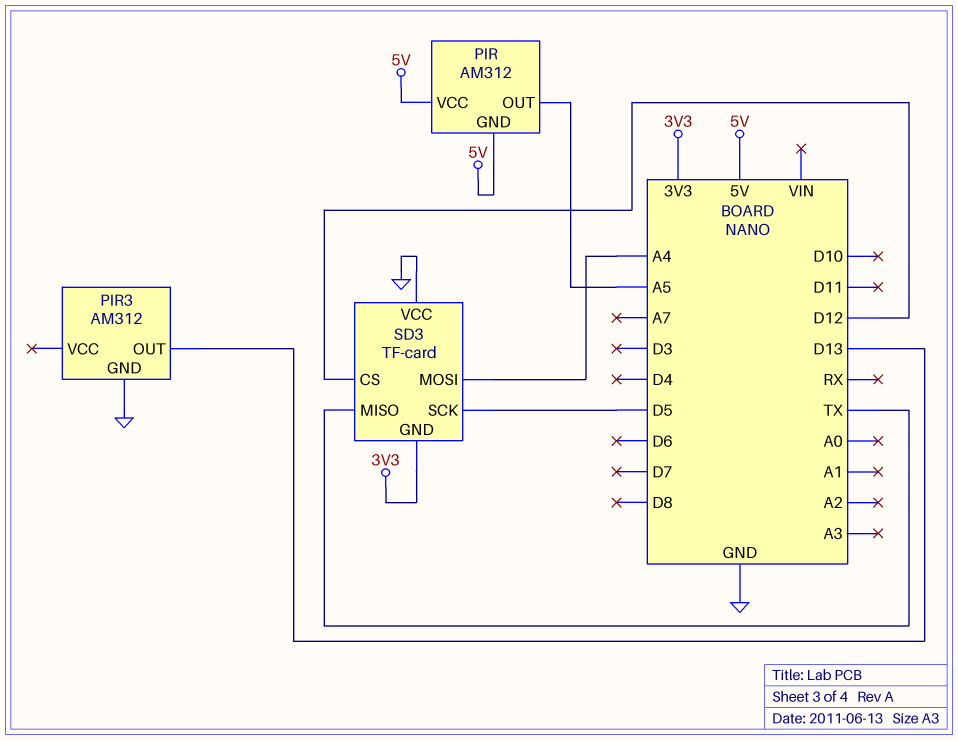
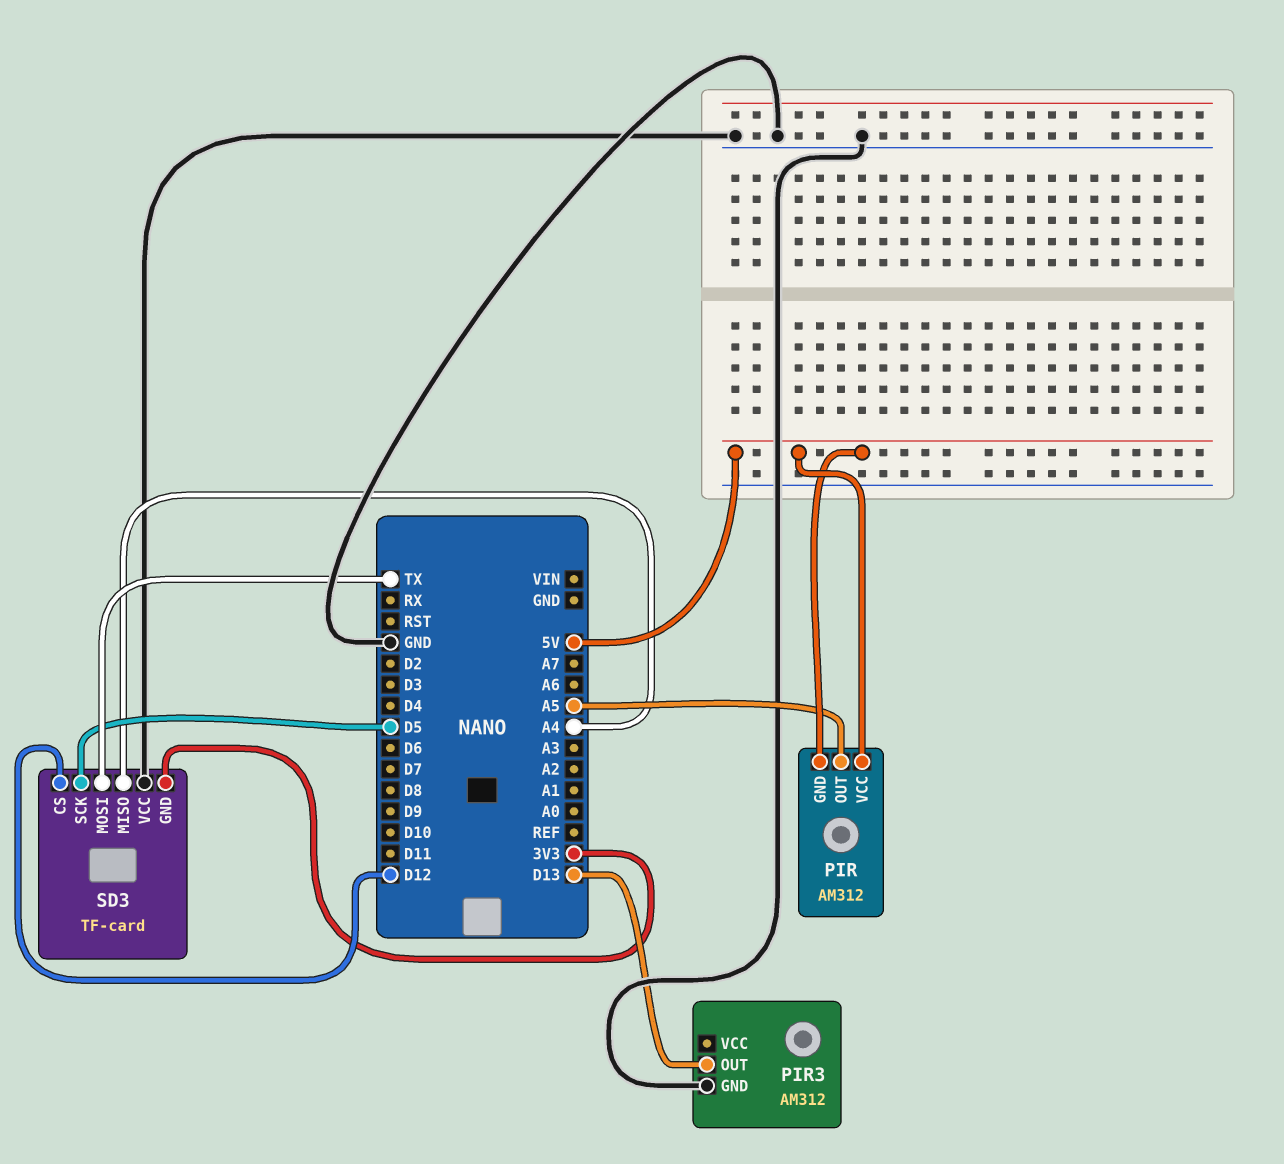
SD3 pin MISO: TX -> A4
SD3 pin MOSI: A4 -> TX

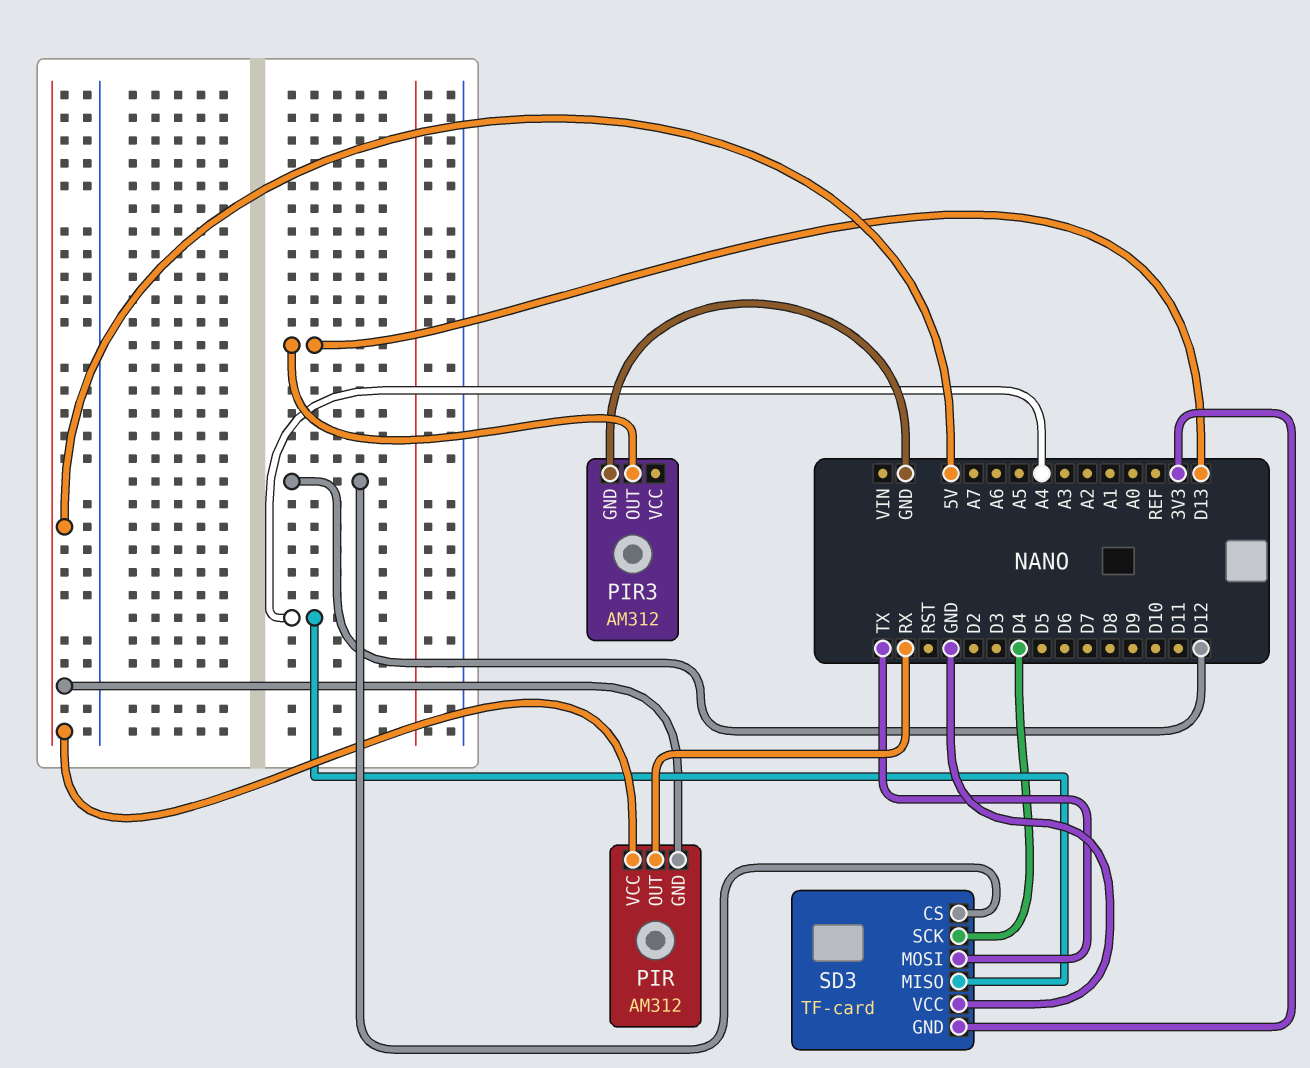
PIR pin OUT: A5 -> RX
SD3 pin SCK: D5 -> D4

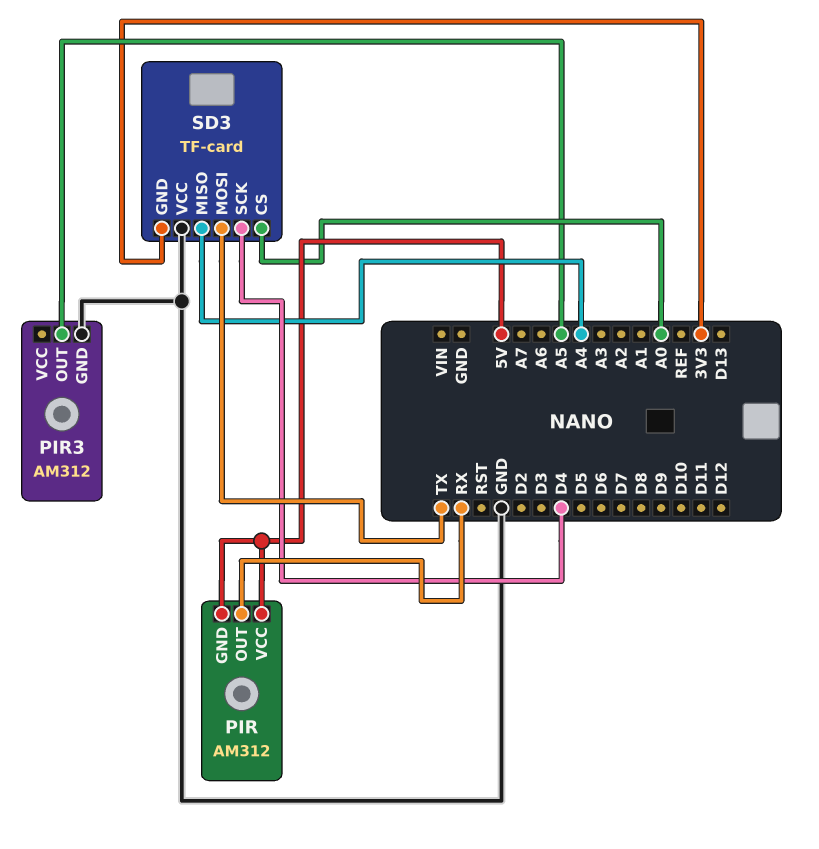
PIR3 pin OUT: D13 -> A5
SD3 pin CS: D12 -> A0

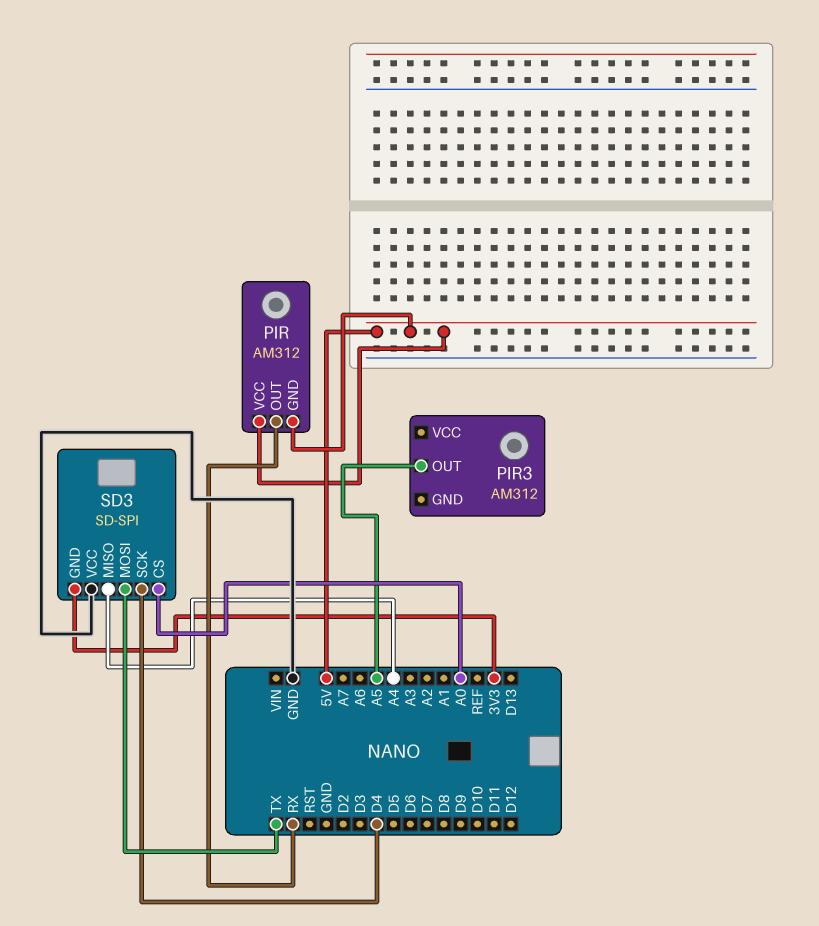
PIR3 pin GND: GND -> none
SD3: TF-card -> SD-SPI

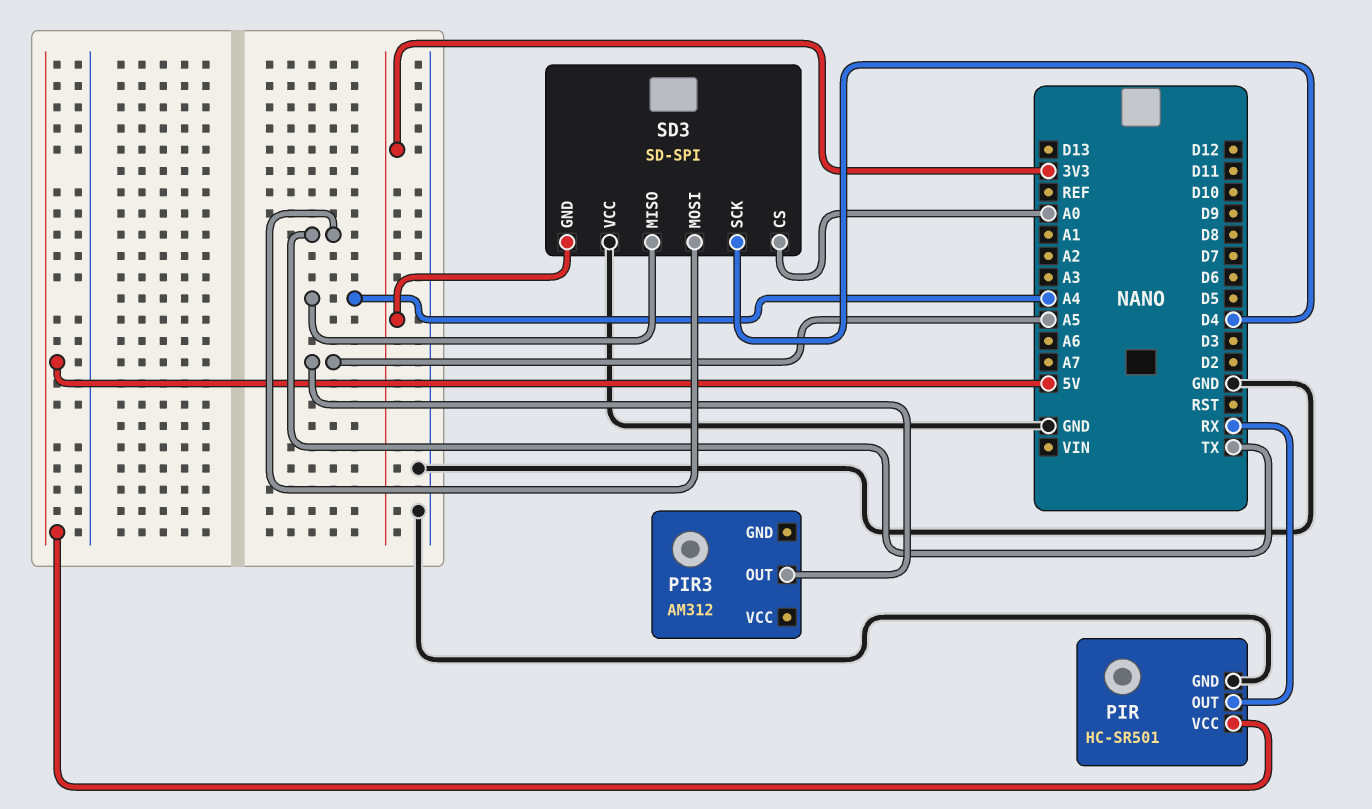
PIR: AM312 -> HC-SR501
PIR pin GND: 5V -> GND

